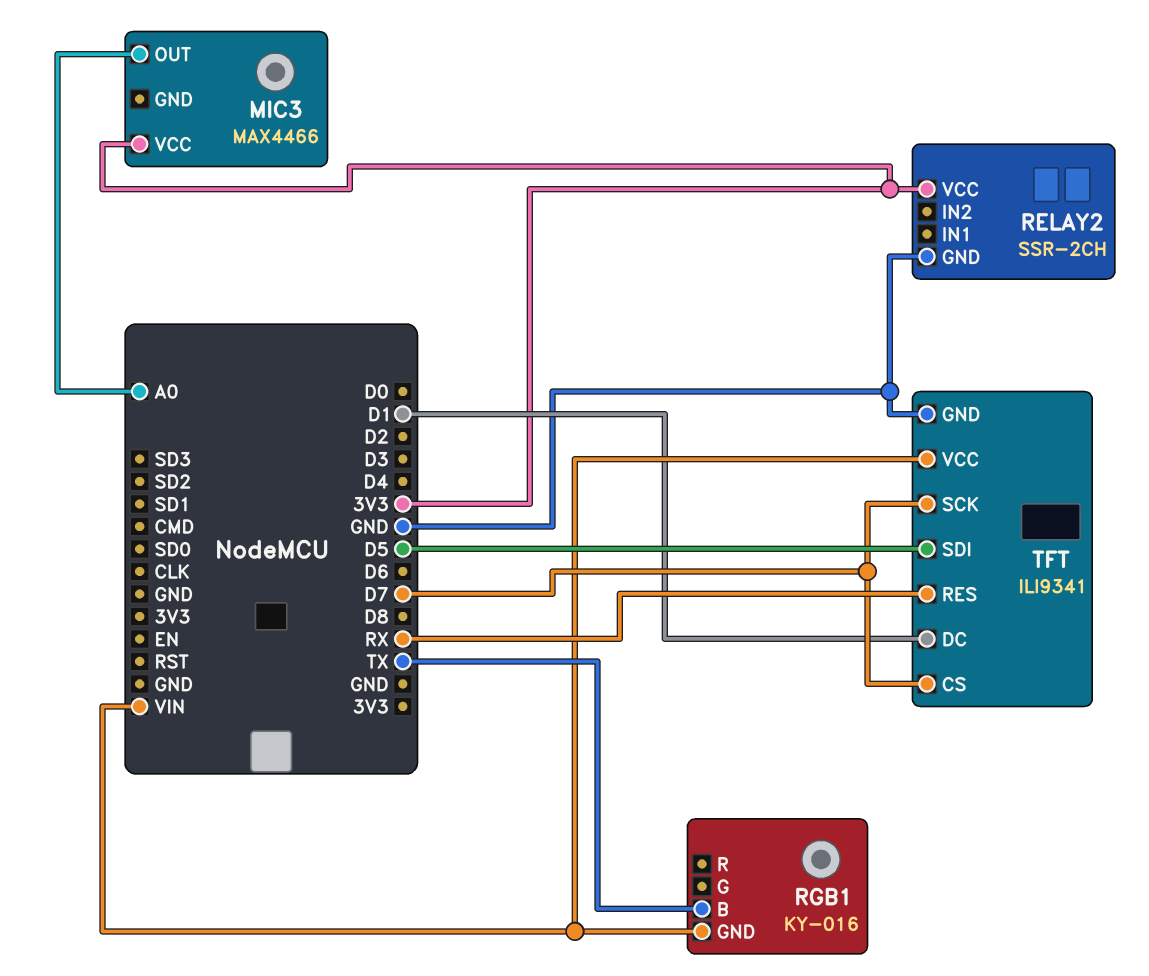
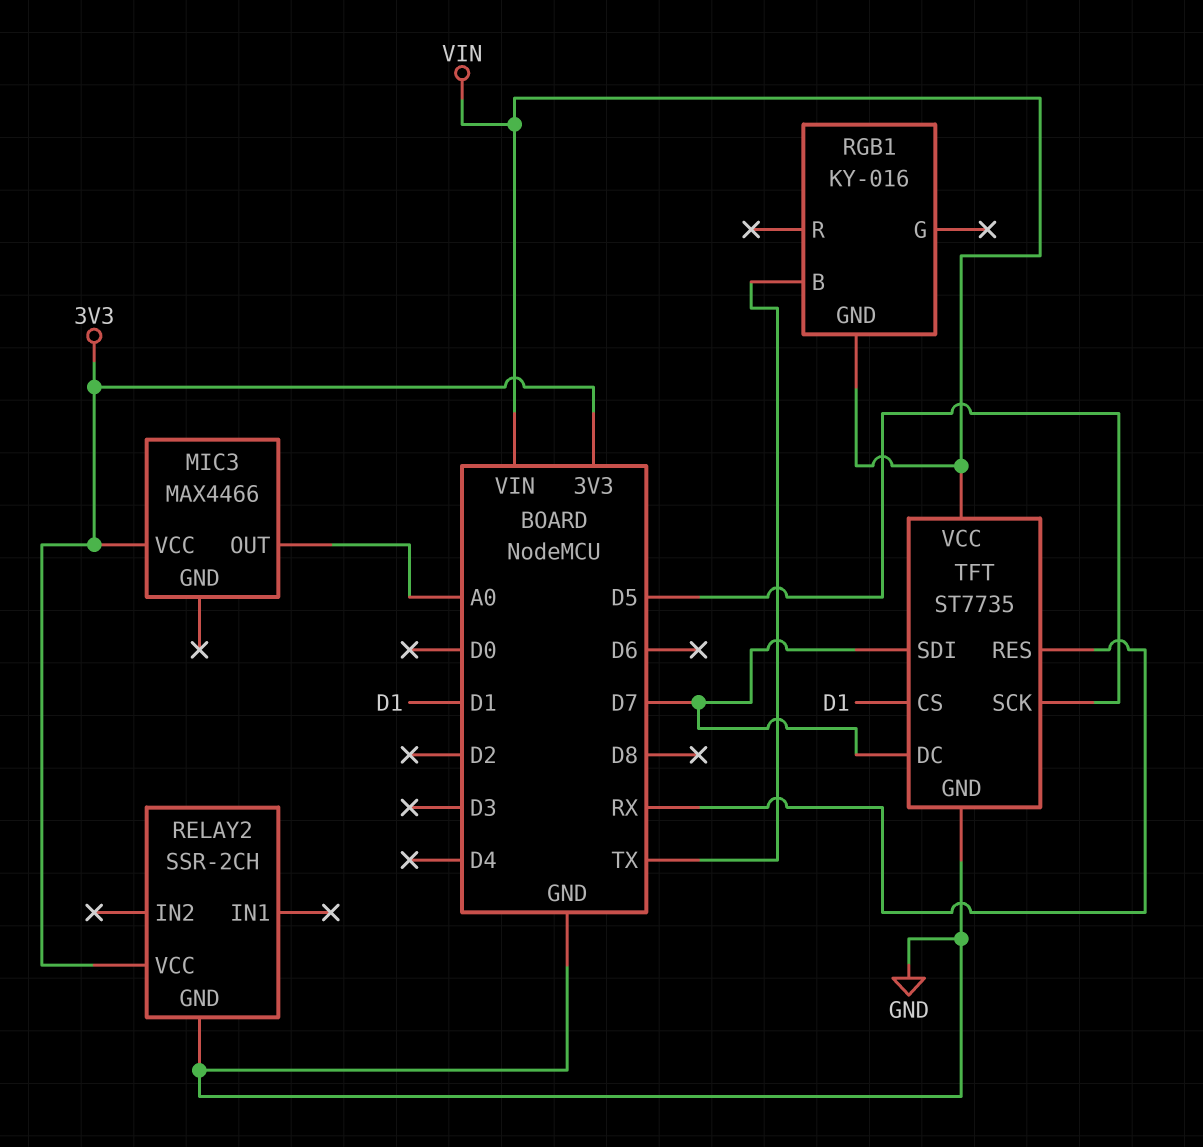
TFT: ILI9341 -> ST7735
TFT pin CS: D7 -> D1
TFT pin DC: D1 -> D7
TFT pin SCK: D7 -> D5
TFT pin SDI: D5 -> D7

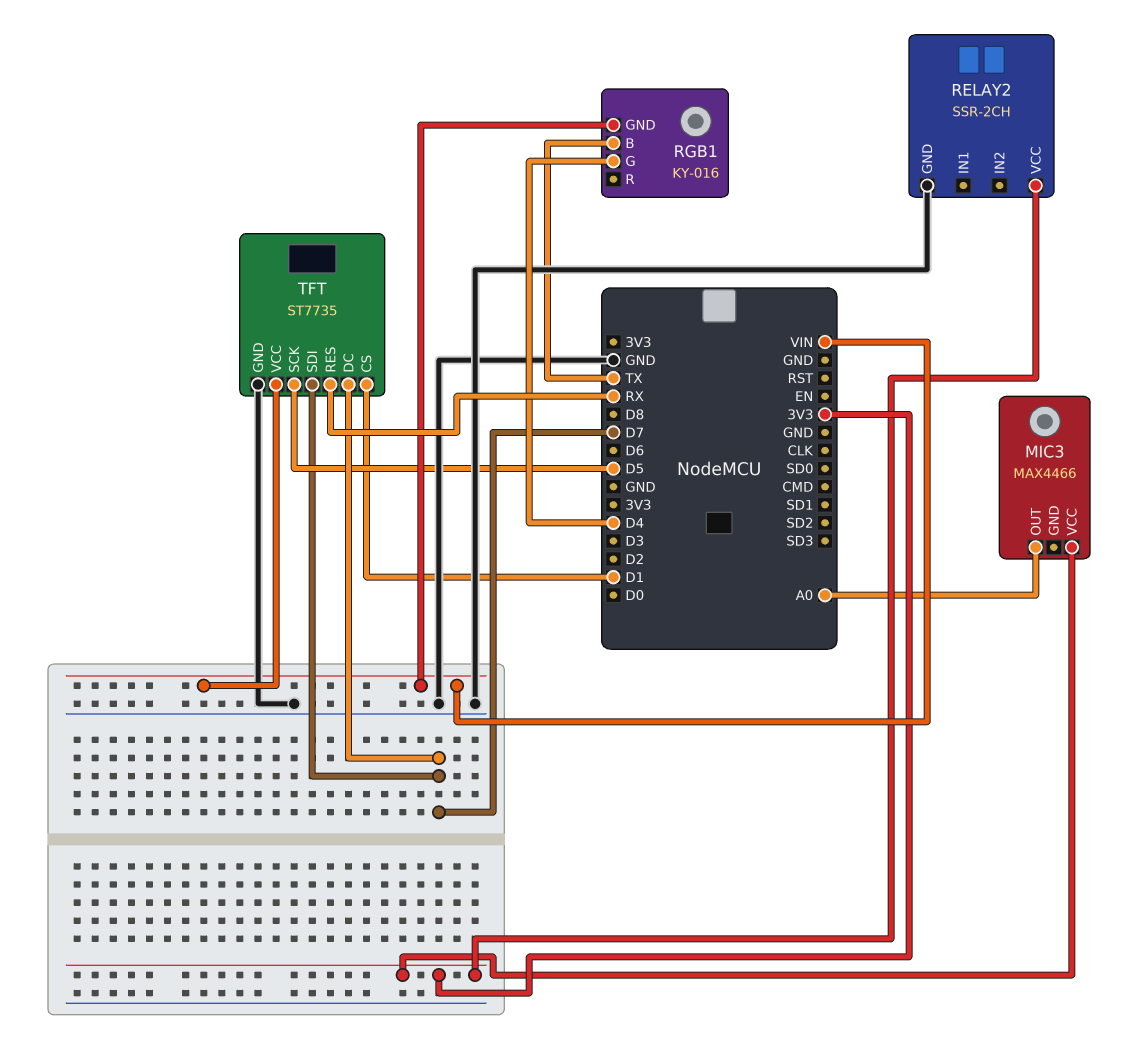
RGB1 pin G: none -> D4

